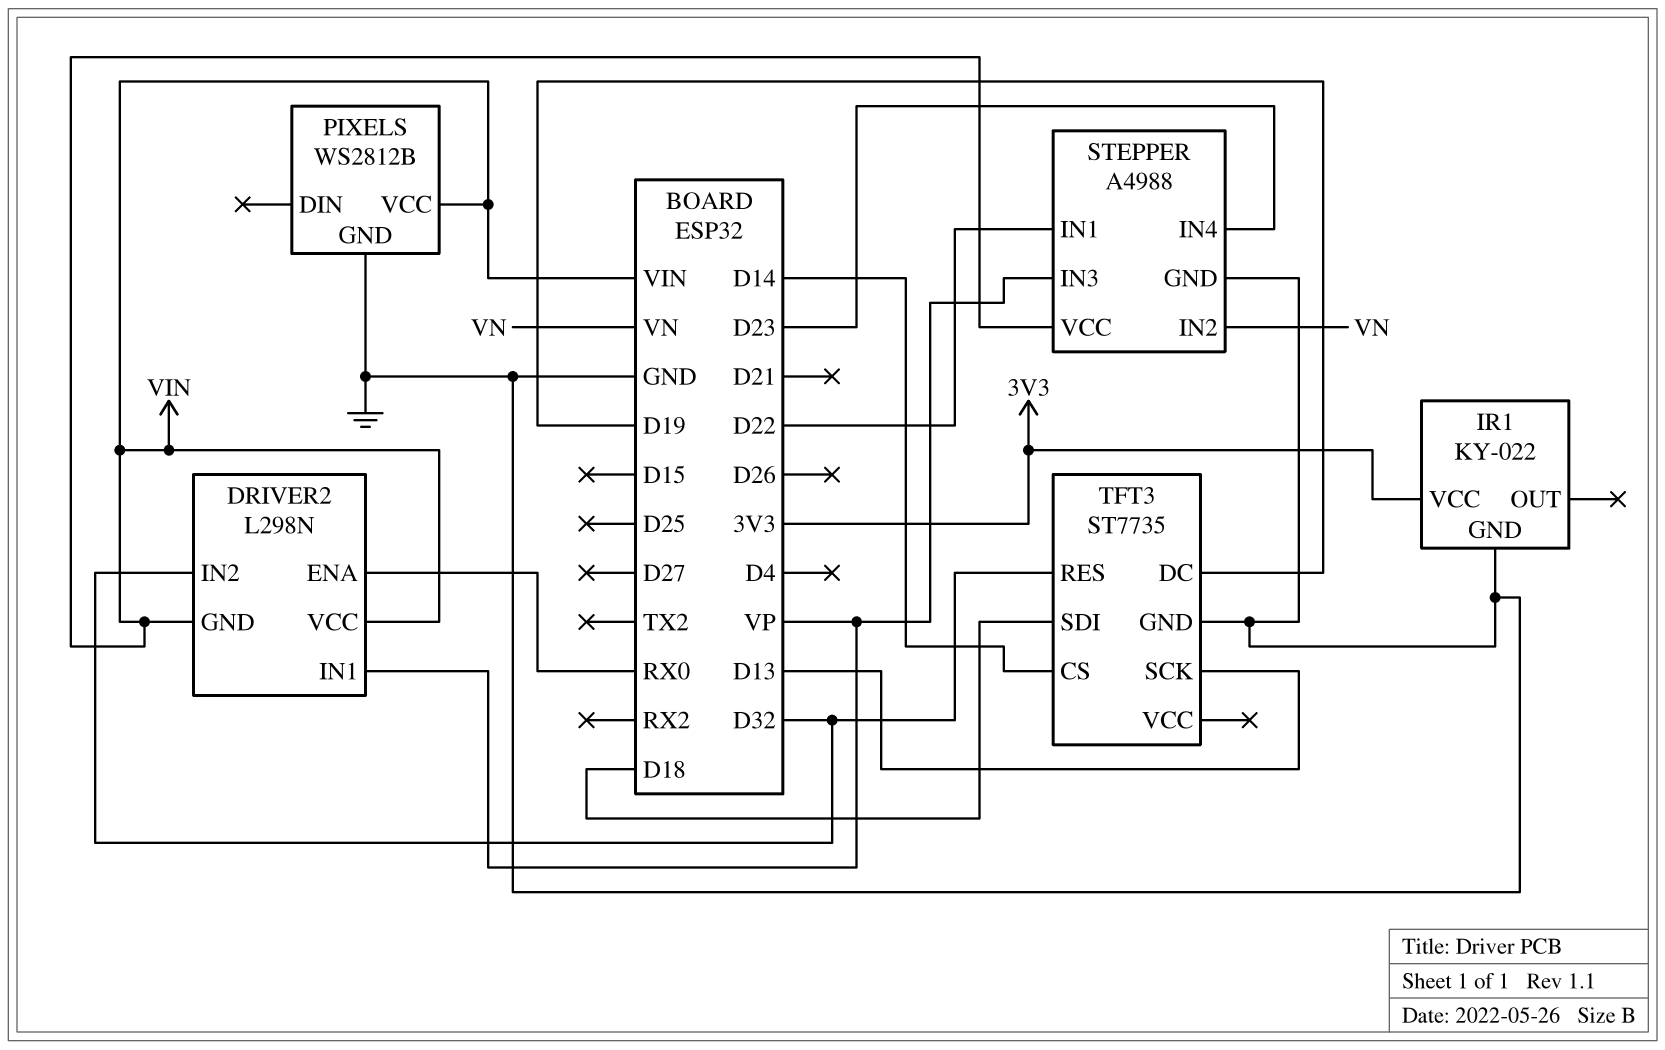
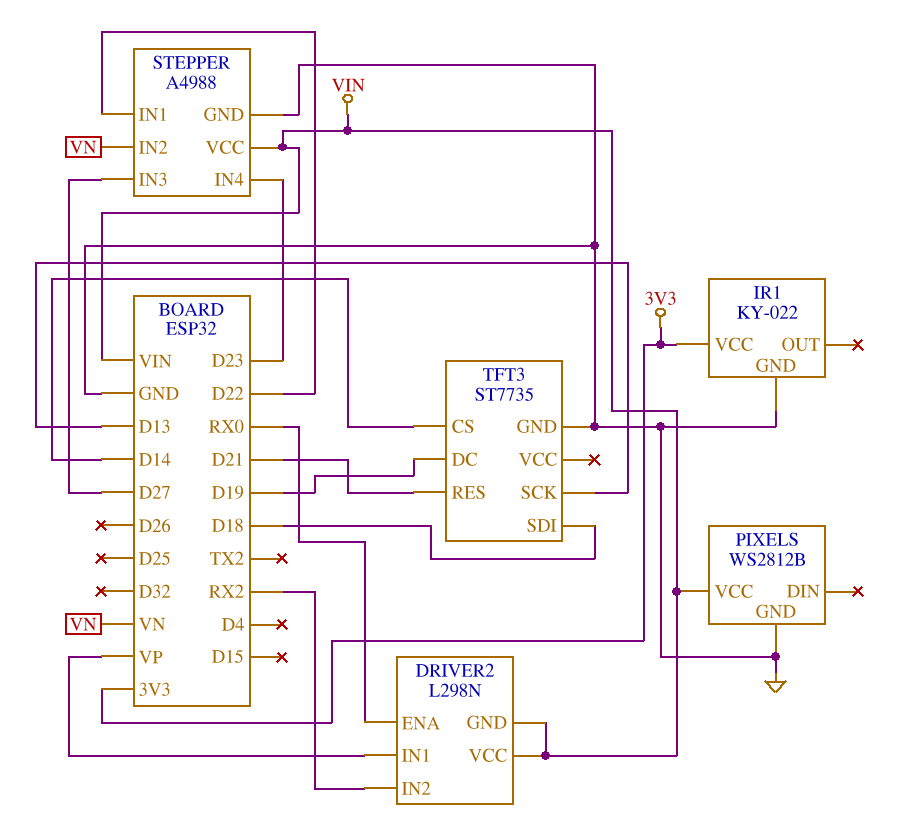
DRIVER2 pin IN2: D32 -> RX2
STEPPER pin IN3: VP -> D27
TFT3 pin RES: D32 -> D21

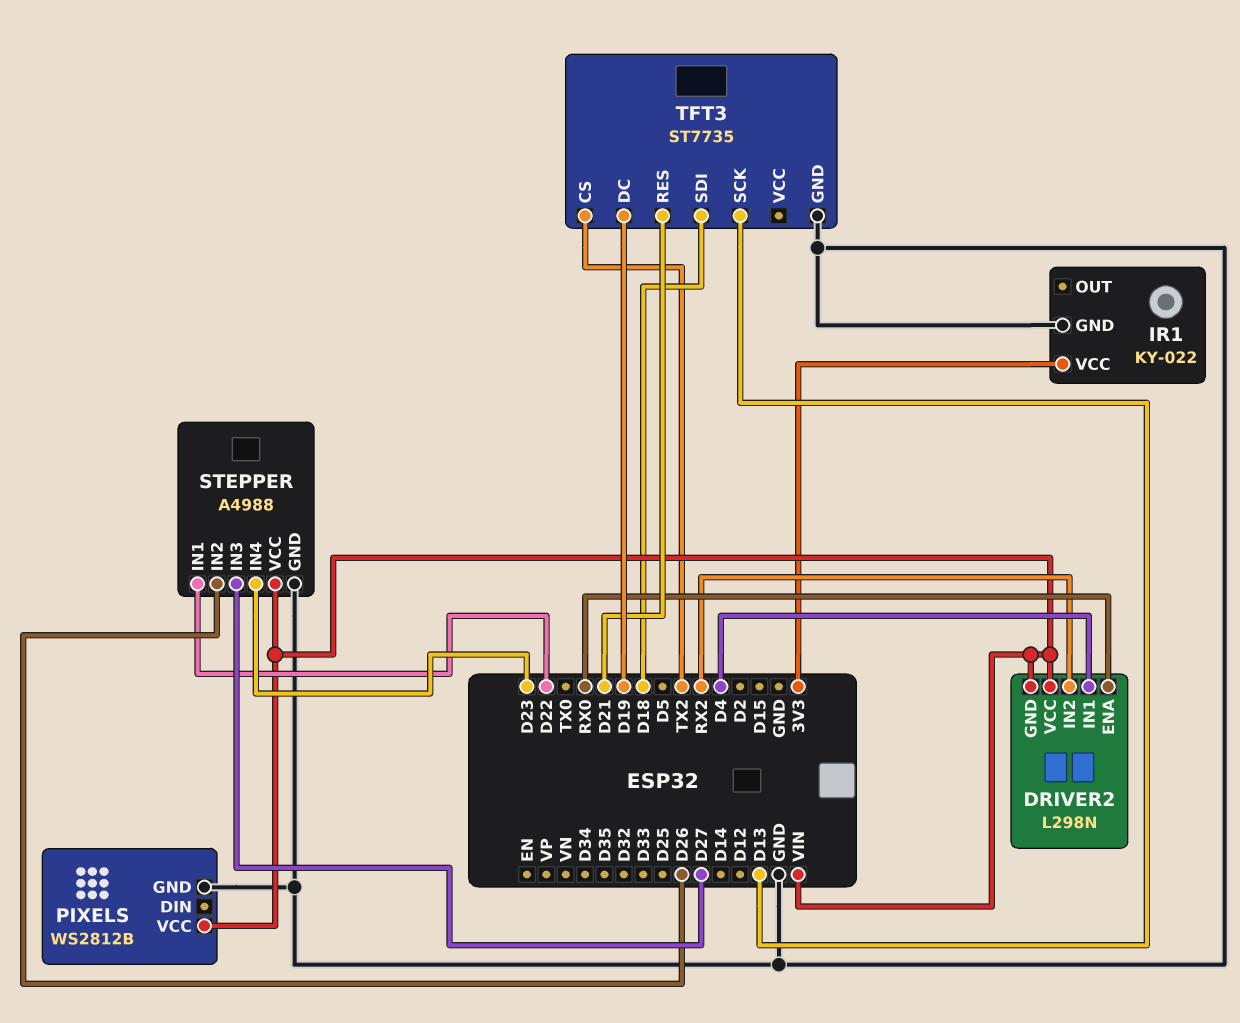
DRIVER2 pin IN1: VP -> D4
STEPPER pin IN2: VN -> D26
TFT3 pin CS: D14 -> TX2

